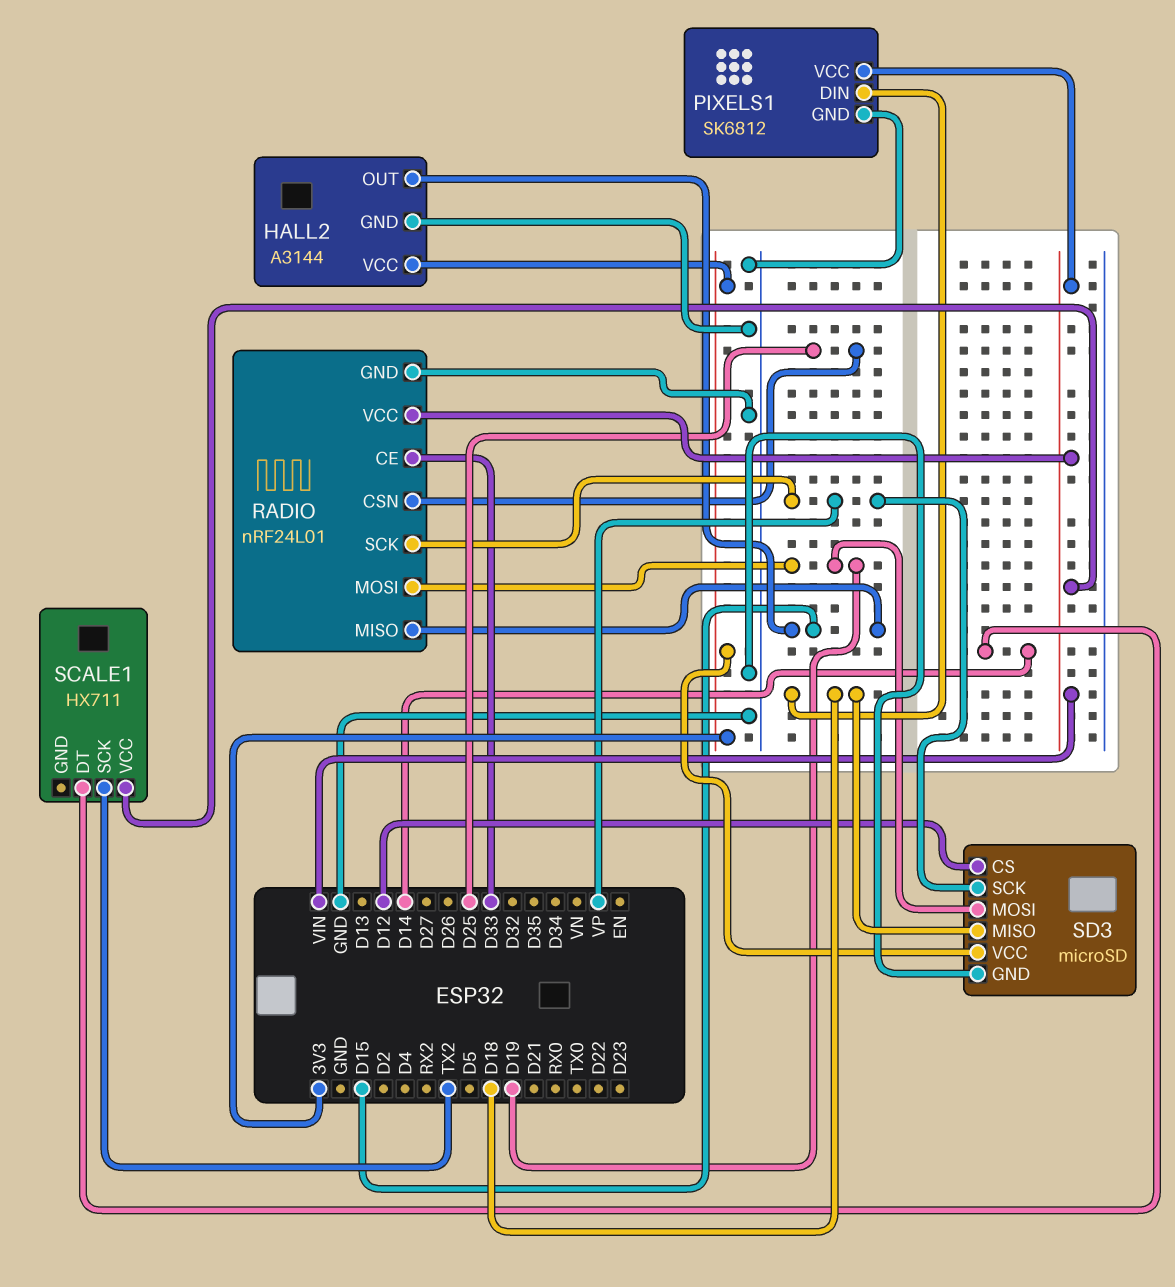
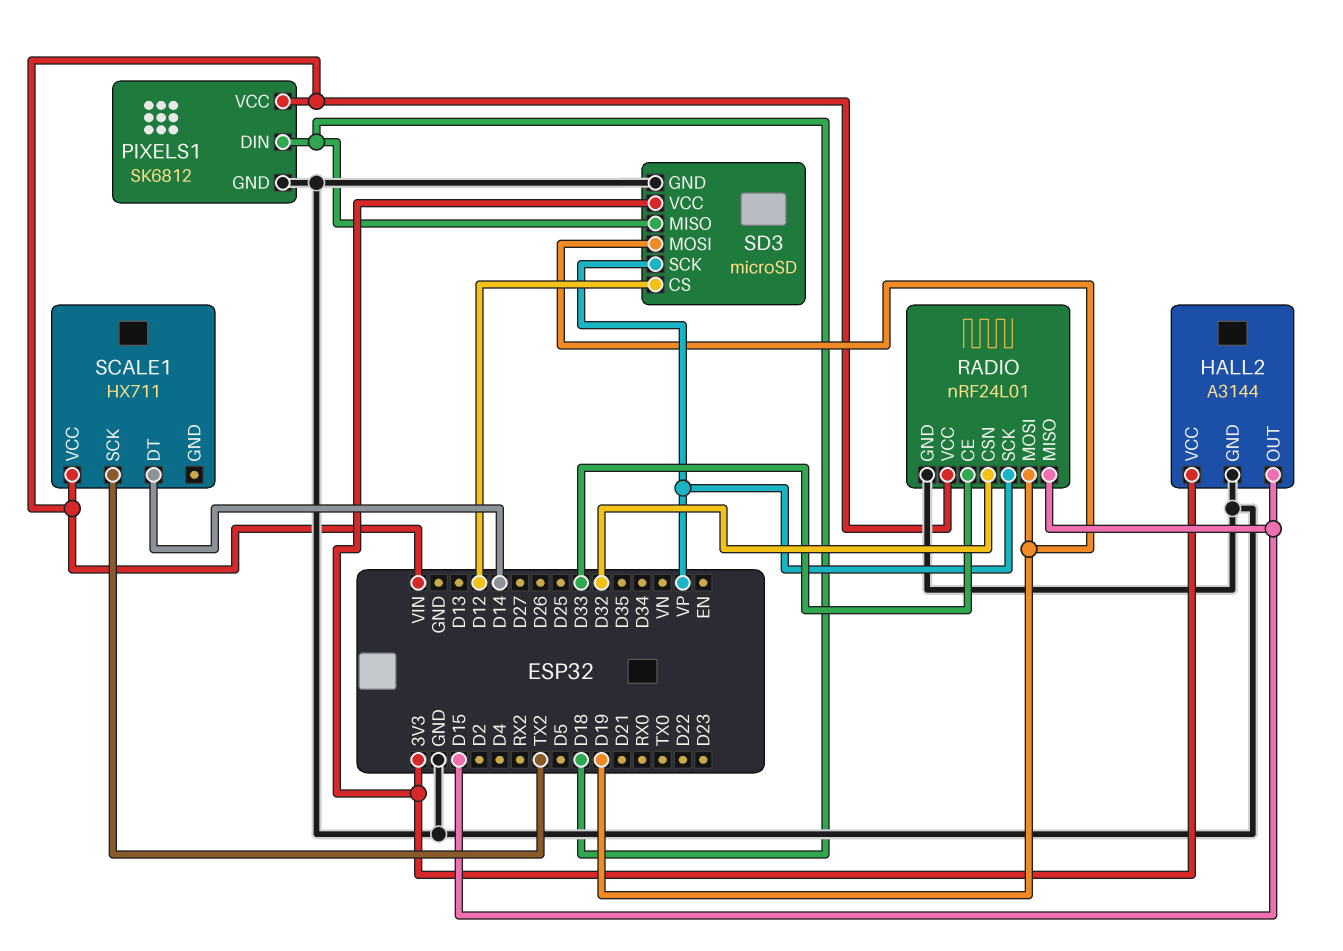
RADIO pin CSN: D25 -> D32

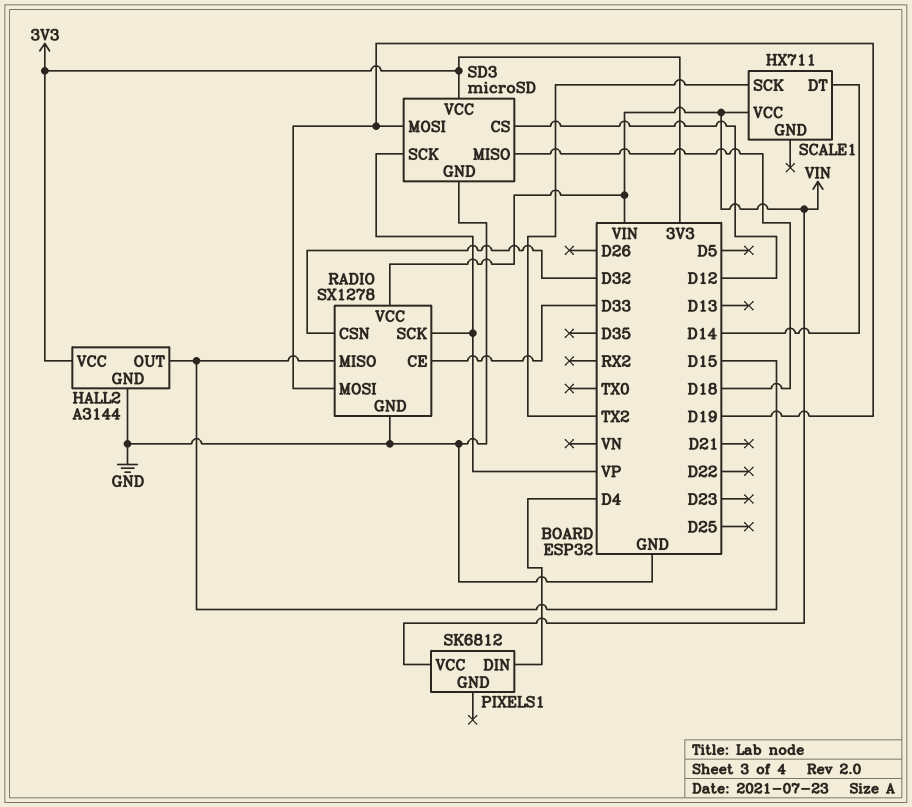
PIXELS1 pin DIN: D18 -> D4
PIXELS1 pin GND: GND -> none
RADIO: nRF24L01 -> SX1278

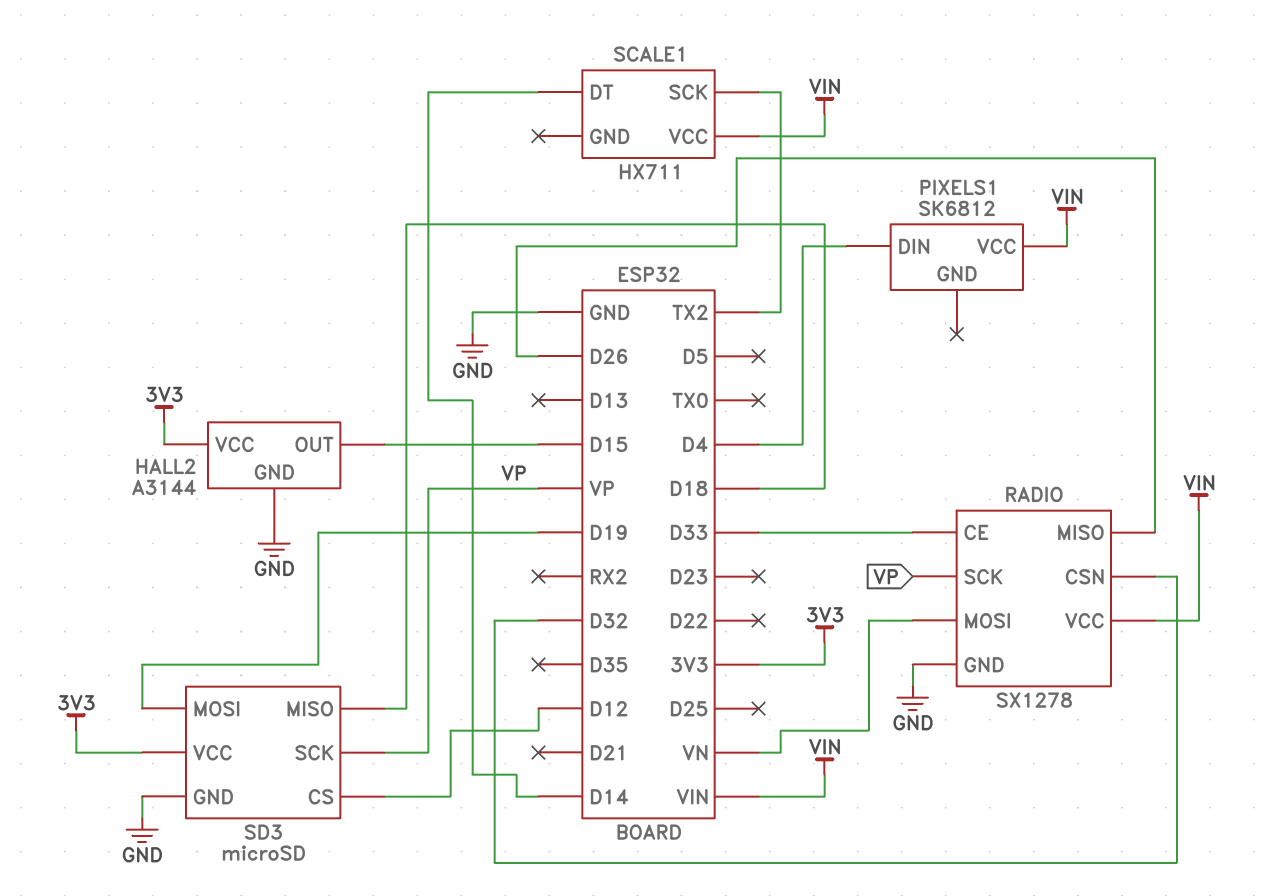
RADIO pin MISO: D15 -> D26
RADIO pin MOSI: D19 -> VN

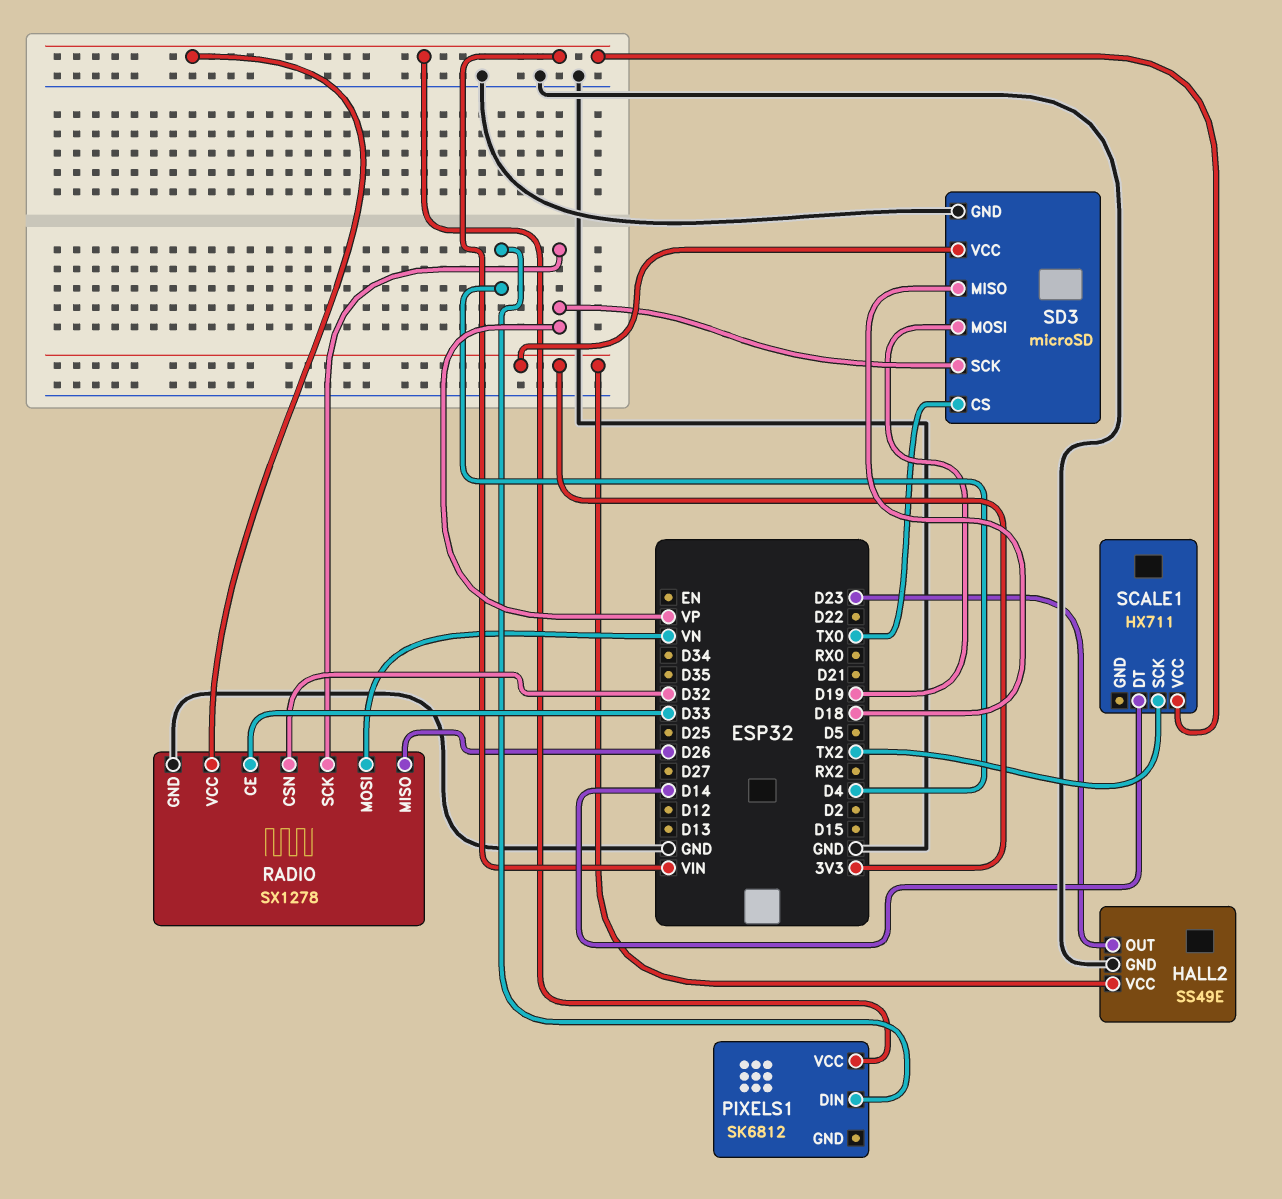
HALL2: A3144 -> SS49E
HALL2 pin OUT: D15 -> D23
SD3 pin CS: D12 -> TX0

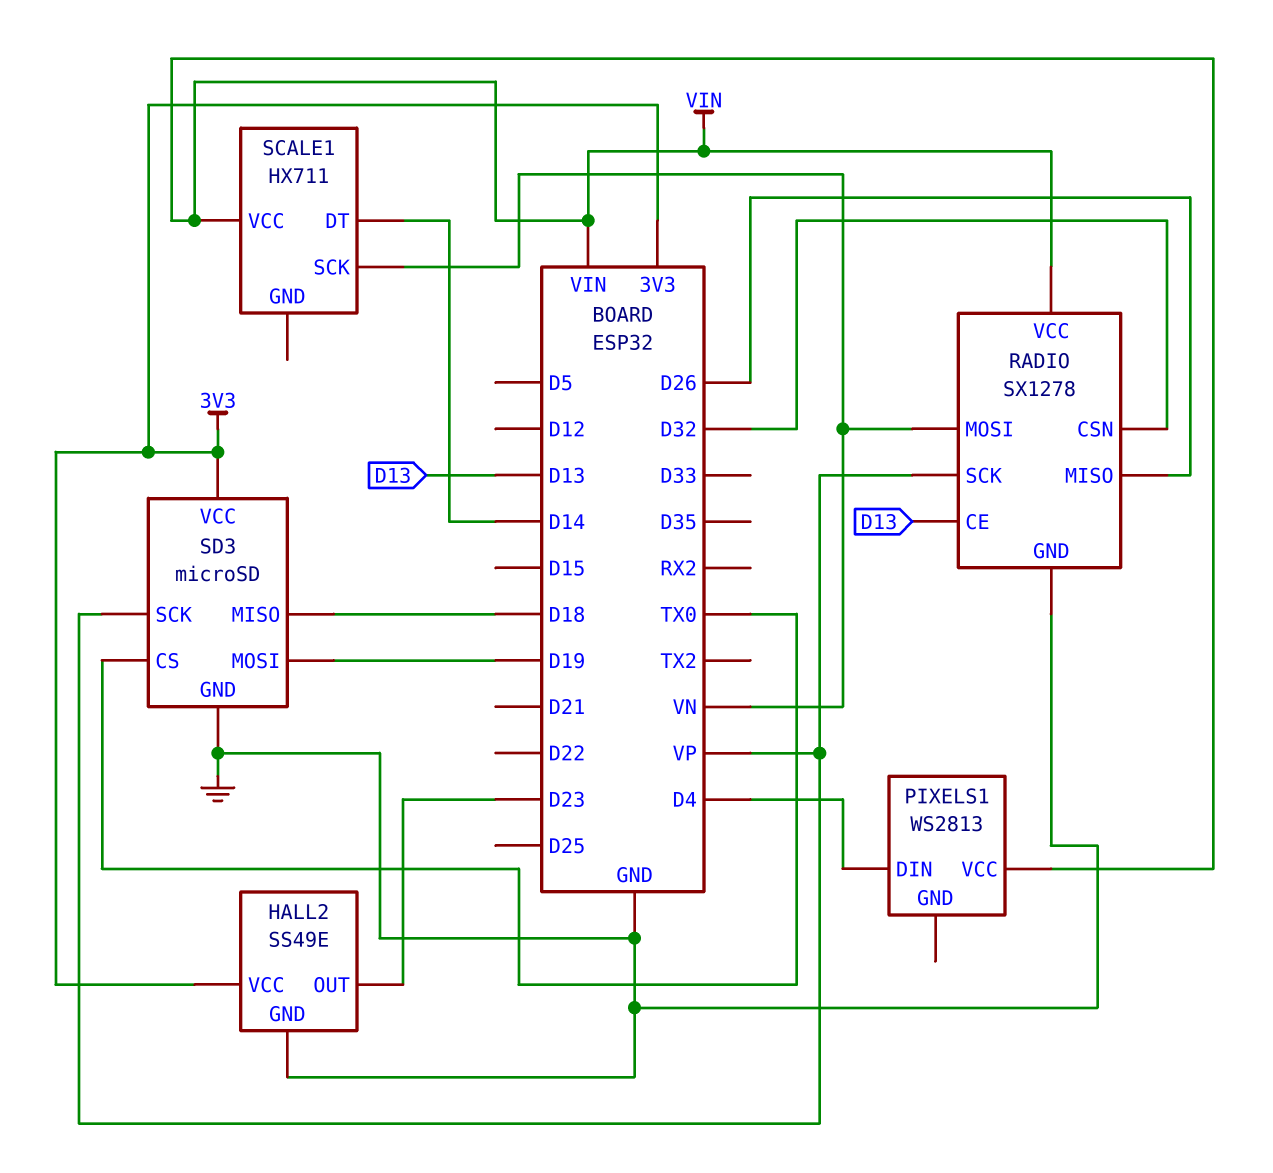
PIXELS1: SK6812 -> WS2813
RADIO pin CE: D33 -> D13
SCALE1 pin SCK: TX2 -> VN

